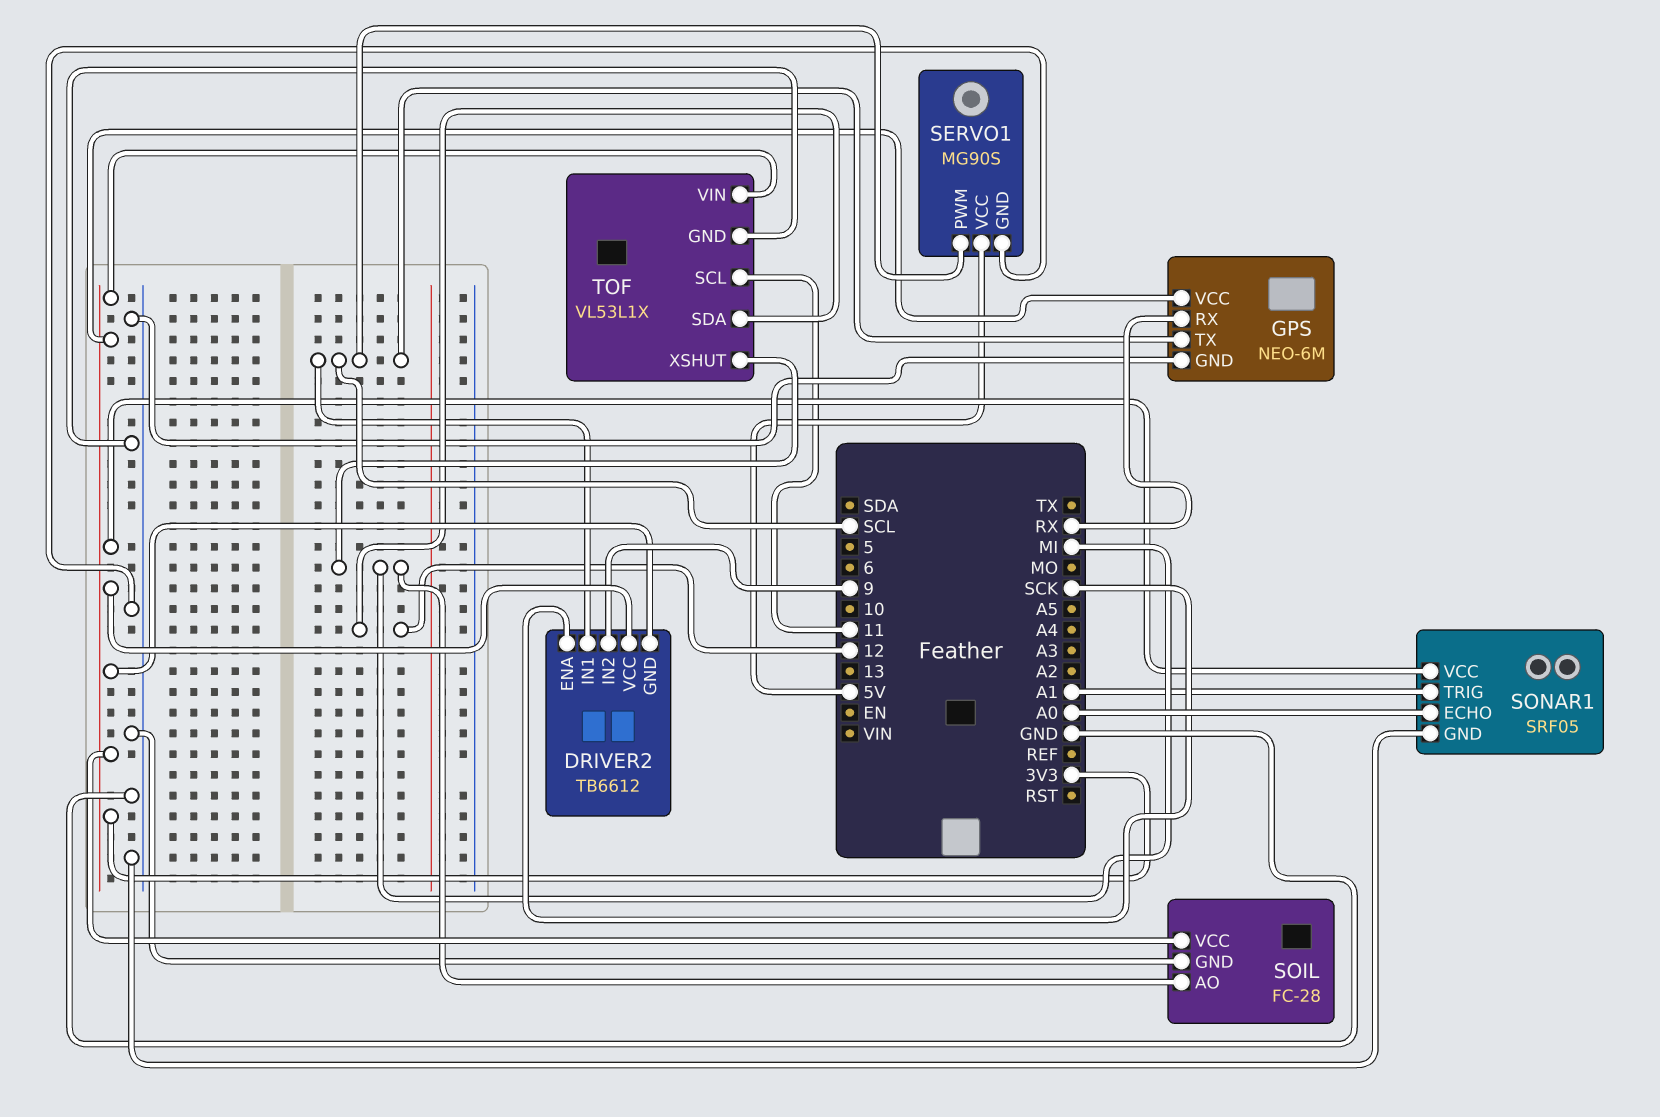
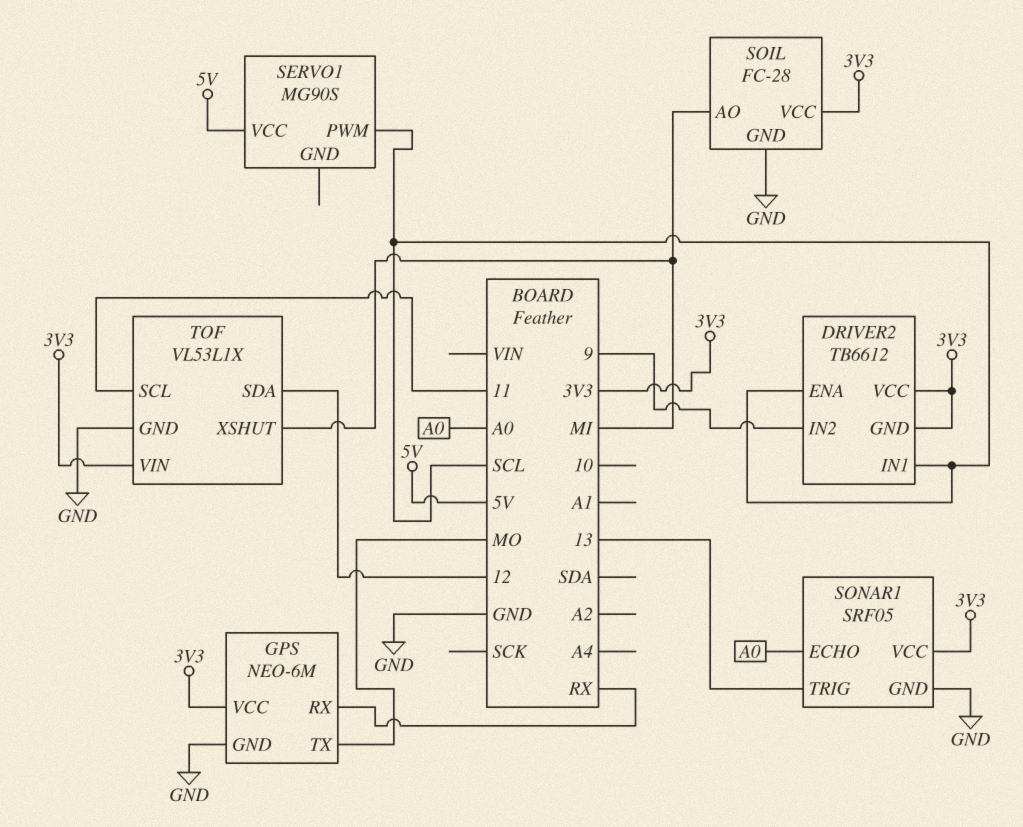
DRIVER2 pin ENA: SCK -> SCL
GPS pin TX: SCL -> MO
SERVO1 pin GND: GND -> none
SONAR1 pin TRIG: A1 -> 13

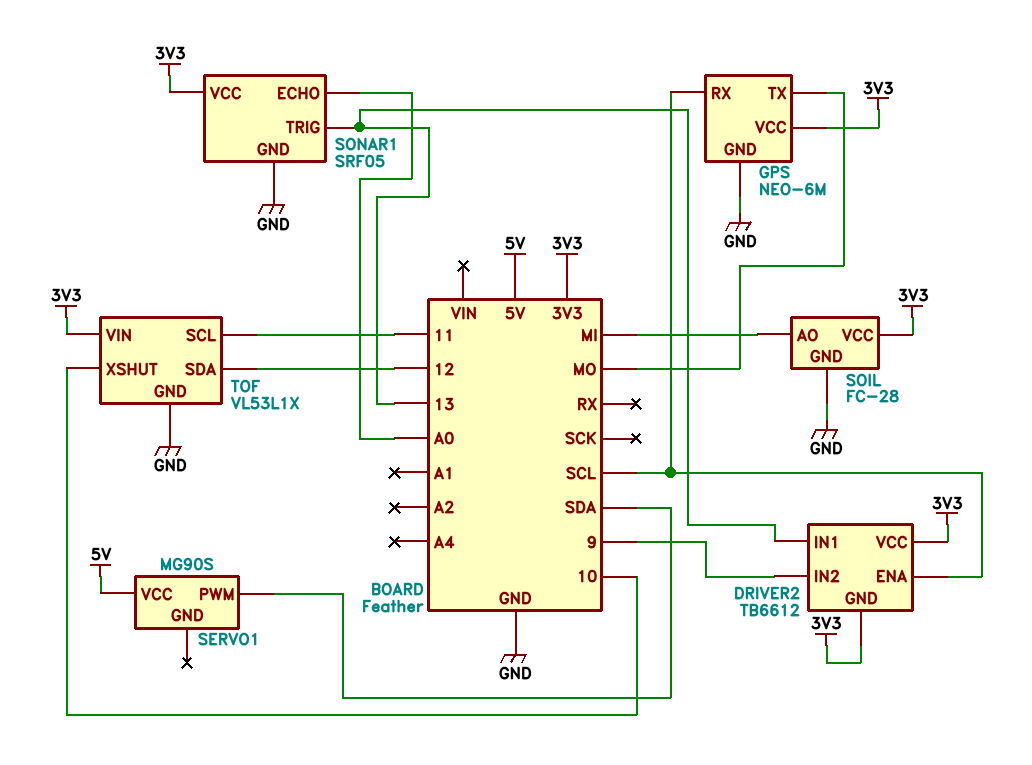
DRIVER2 pin IN1: SCL -> 13
GPS pin RX: RX -> SCL
SERVO1 pin PWM: SCL -> SDA
TOF pin XSHUT: MI -> 10

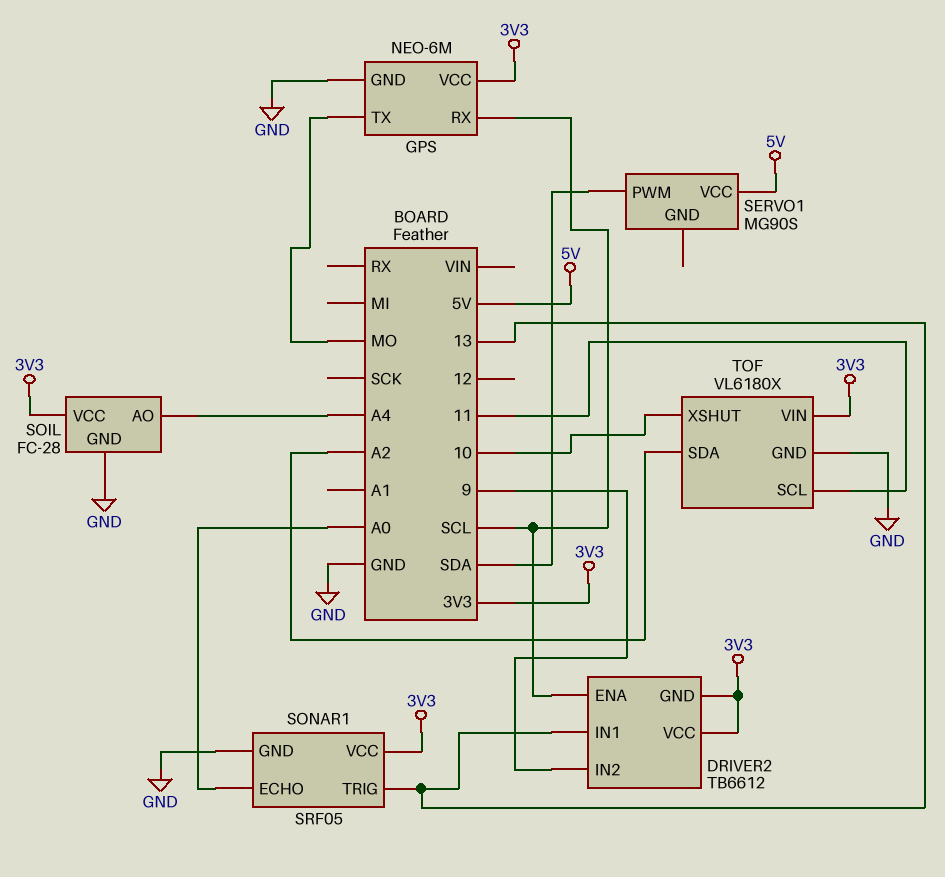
SOIL pin AO: MI -> A4
TOF: VL53L1X -> VL6180X
TOF pin SDA: 12 -> A2

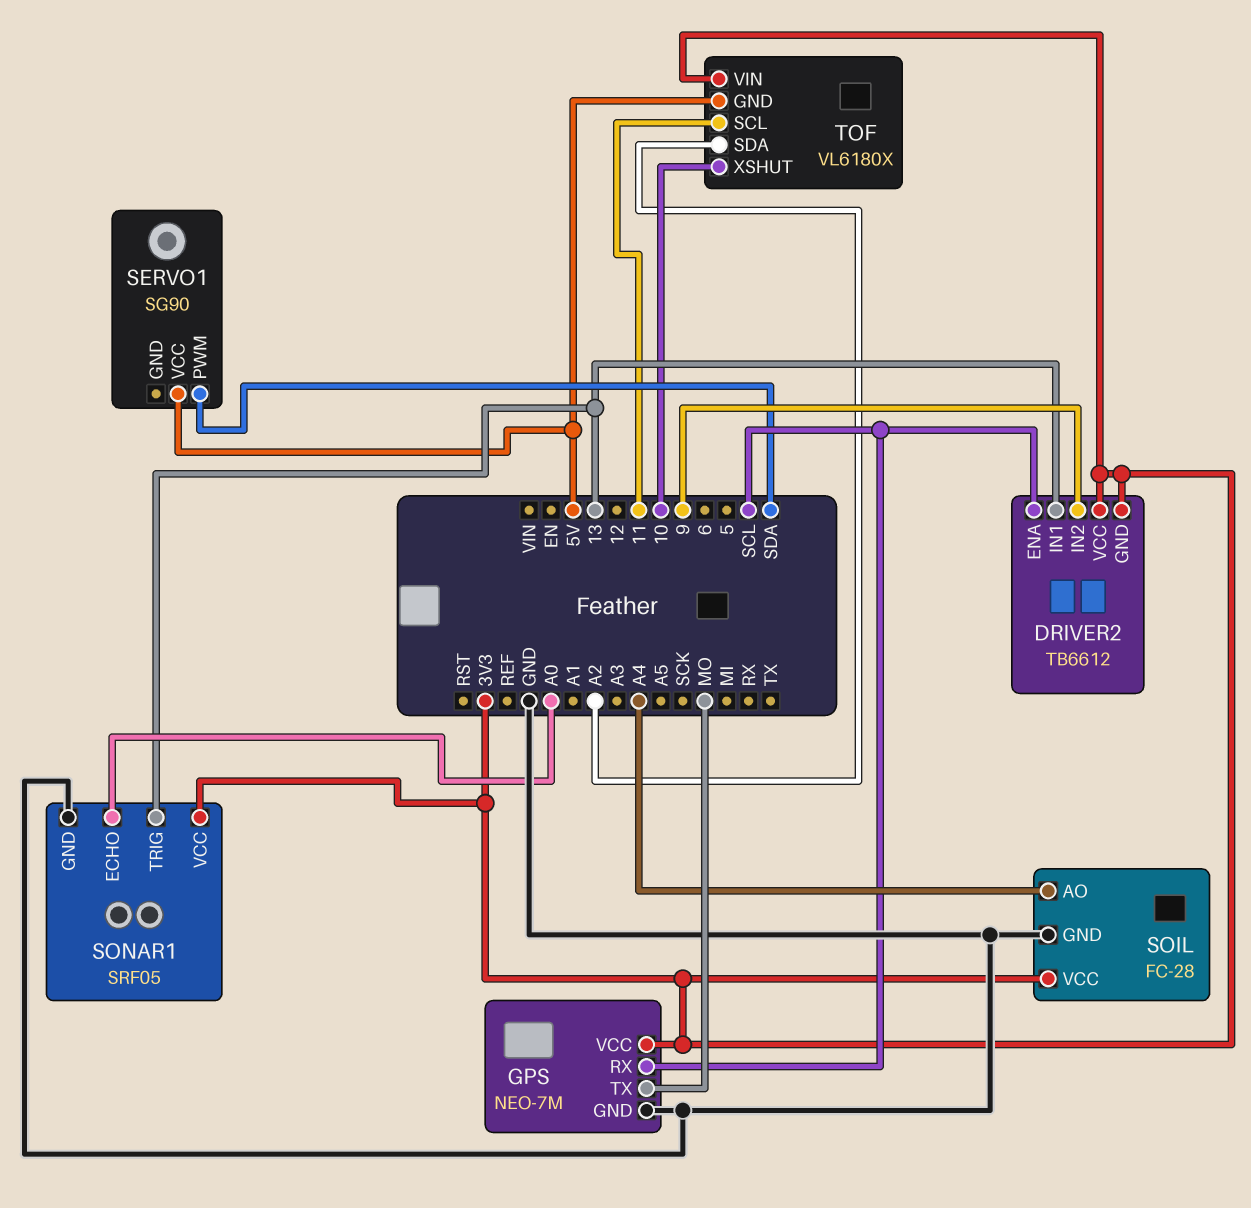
GPS: NEO-6M -> NEO-7M
SERVO1: MG90S -> SG90
TOF pin GND: GND -> 5V

